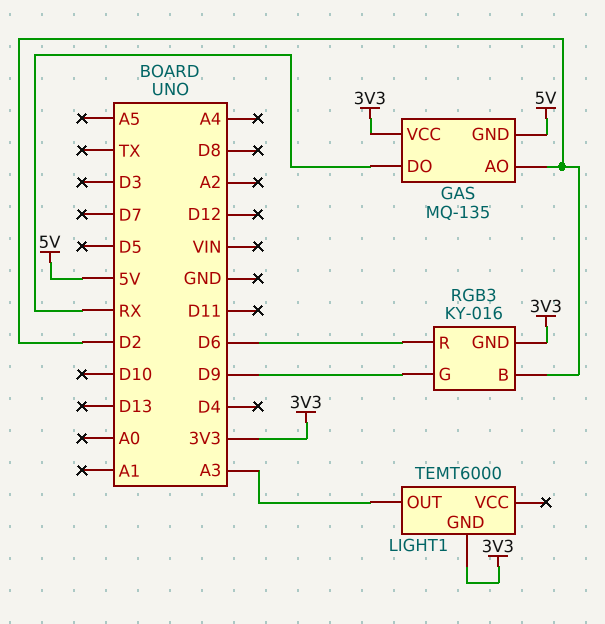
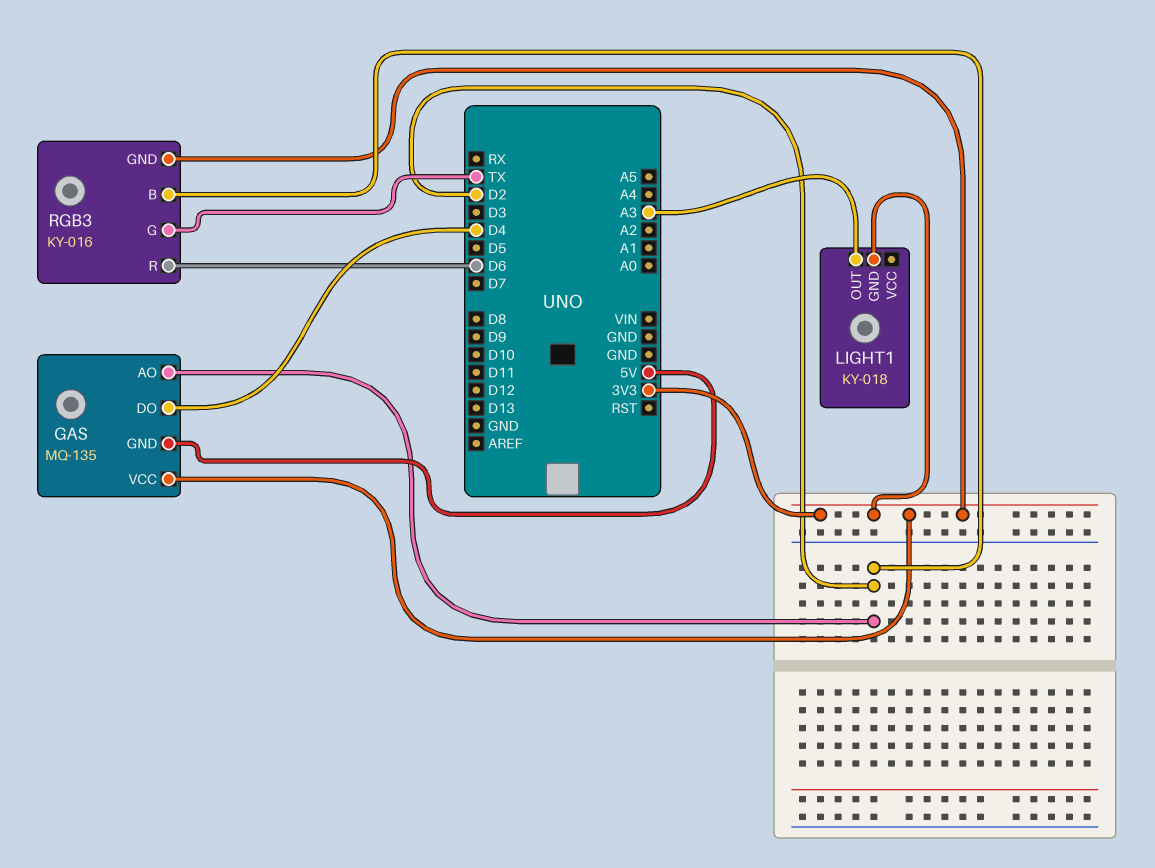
GAS pin DO: RX -> D4
LIGHT1: TEMT6000 -> KY-018
RGB3 pin G: D9 -> TX

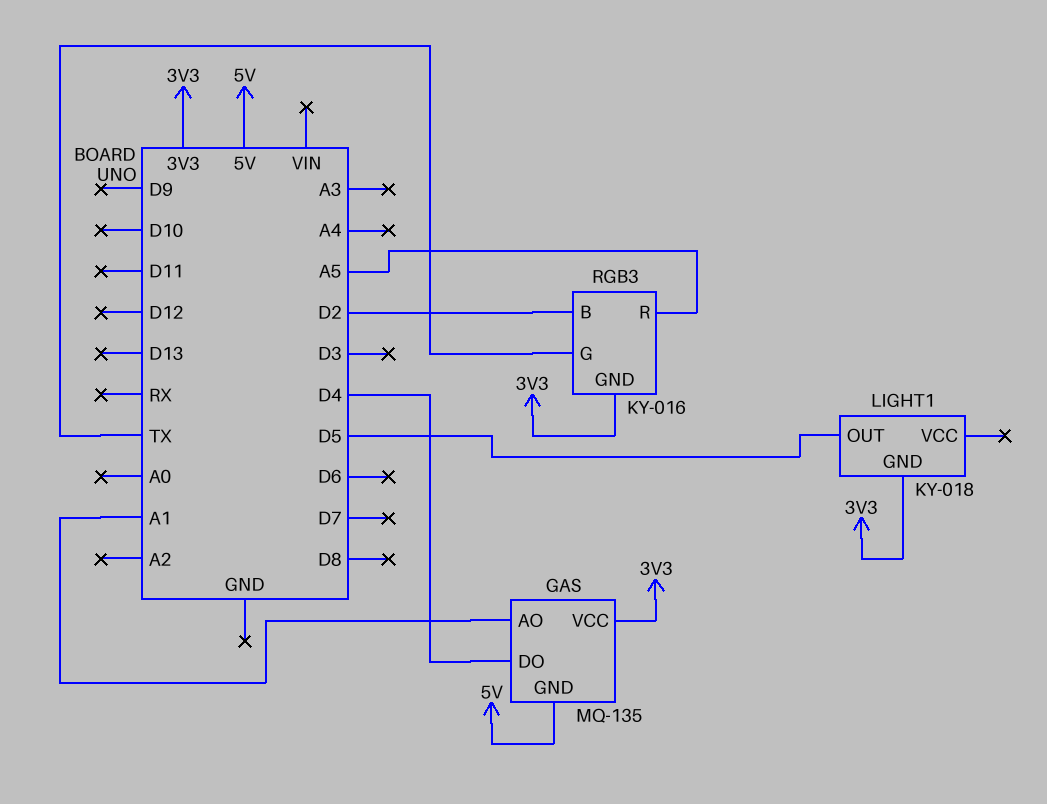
GAS pin AO: D2 -> A1
LIGHT1 pin OUT: A3 -> D5
RGB3 pin R: D6 -> A5

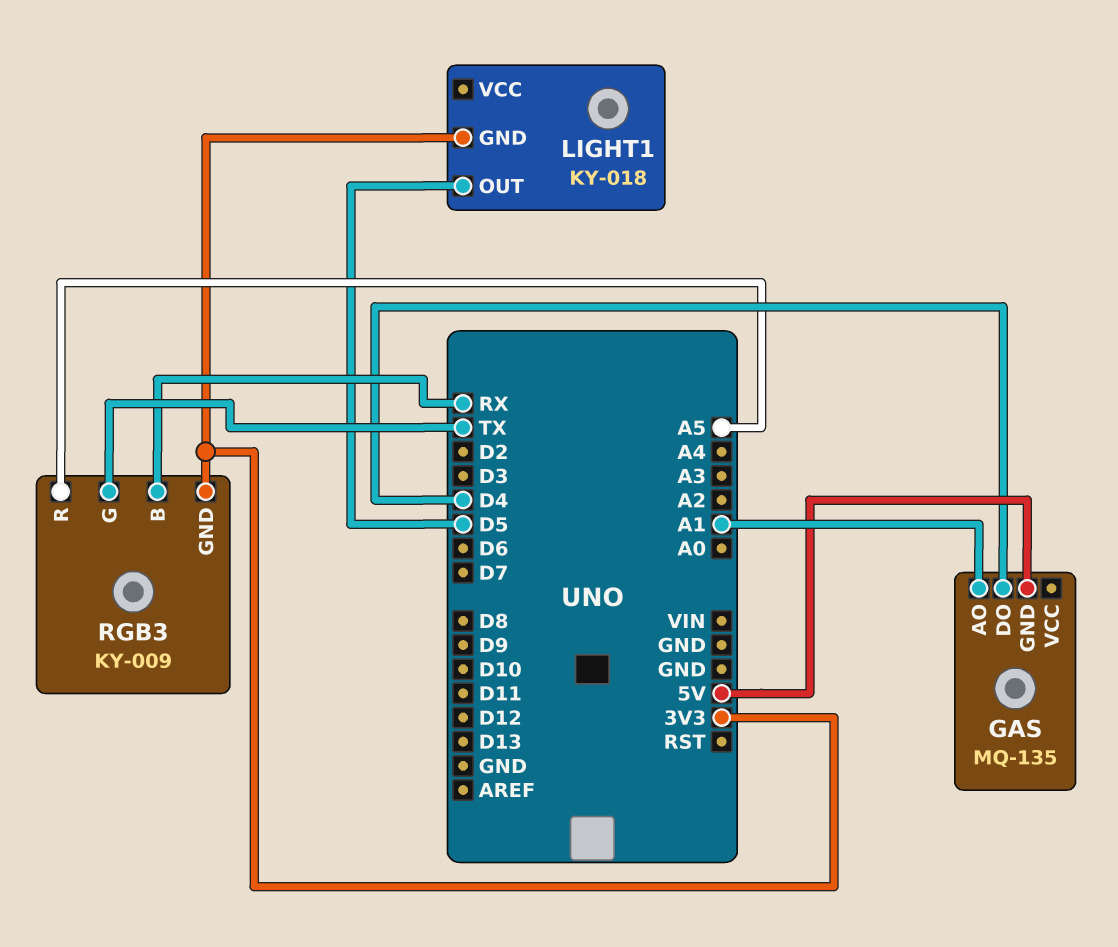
GAS pin VCC: 3V3 -> none
RGB3: KY-016 -> KY-009
RGB3 pin B: D2 -> RX

